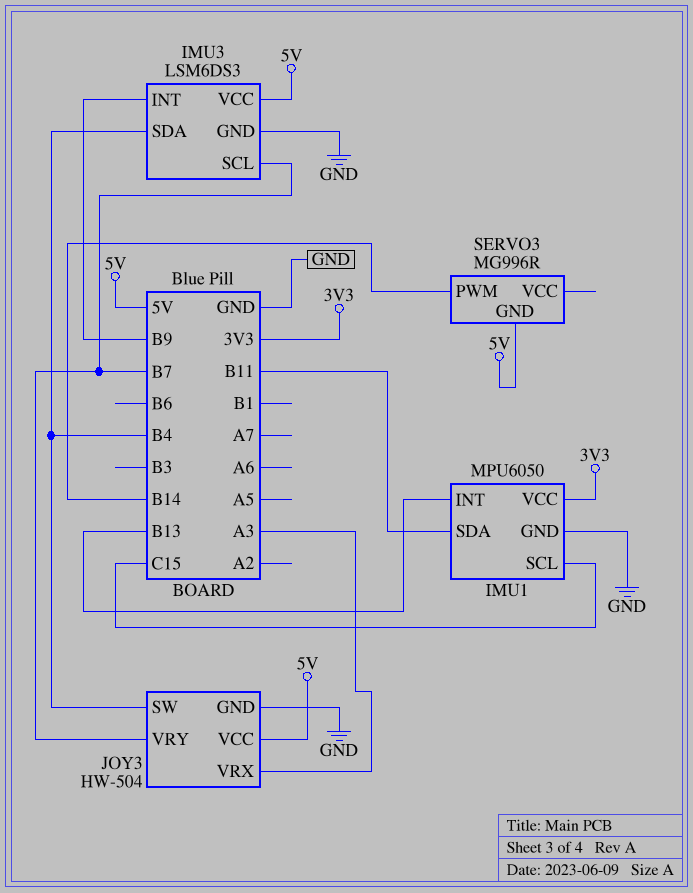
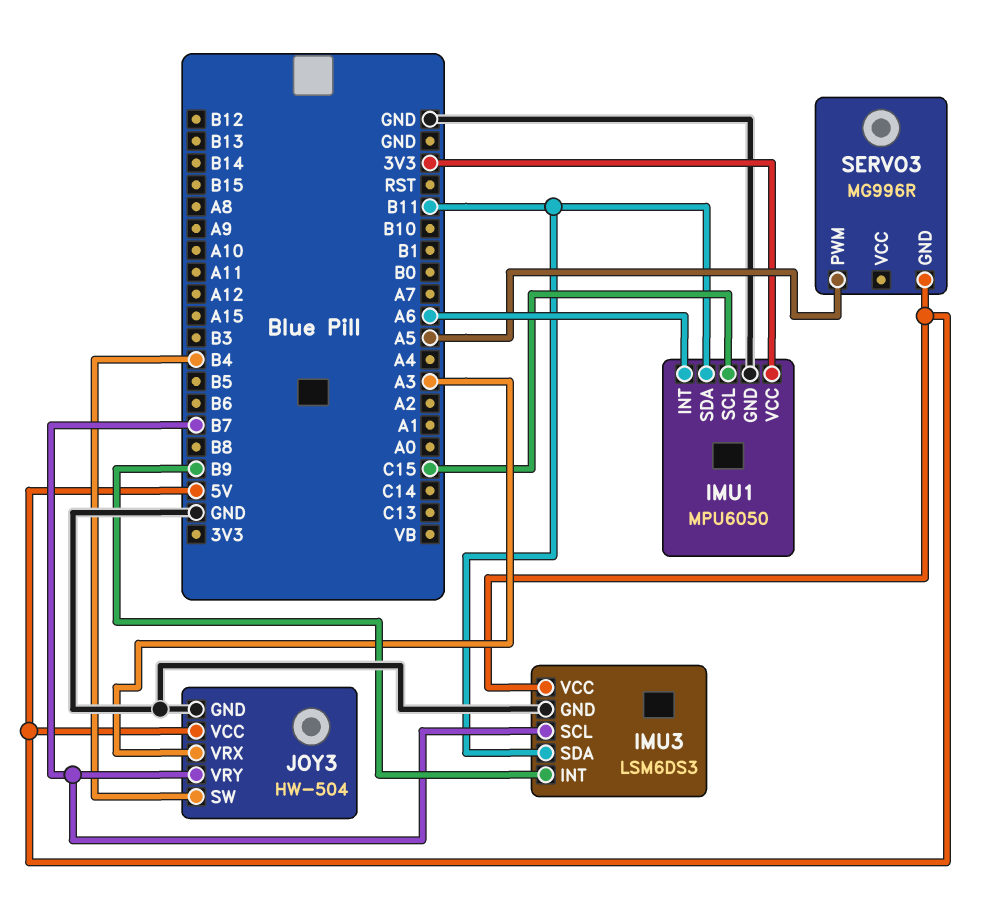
IMU1 pin INT: B13 -> A6
IMU3 pin SDA: B4 -> B11
SERVO3 pin PWM: B14 -> A5

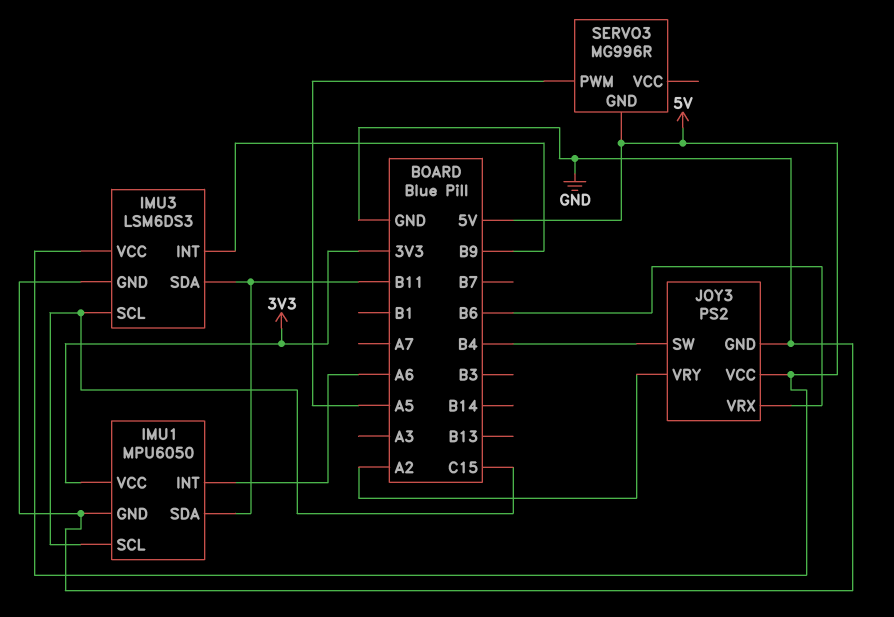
IMU3 pin SCL: B7 -> C15
JOY3: HW-504 -> PS2
JOY3 pin VRX: A3 -> B6
JOY3 pin VRY: B7 -> A2

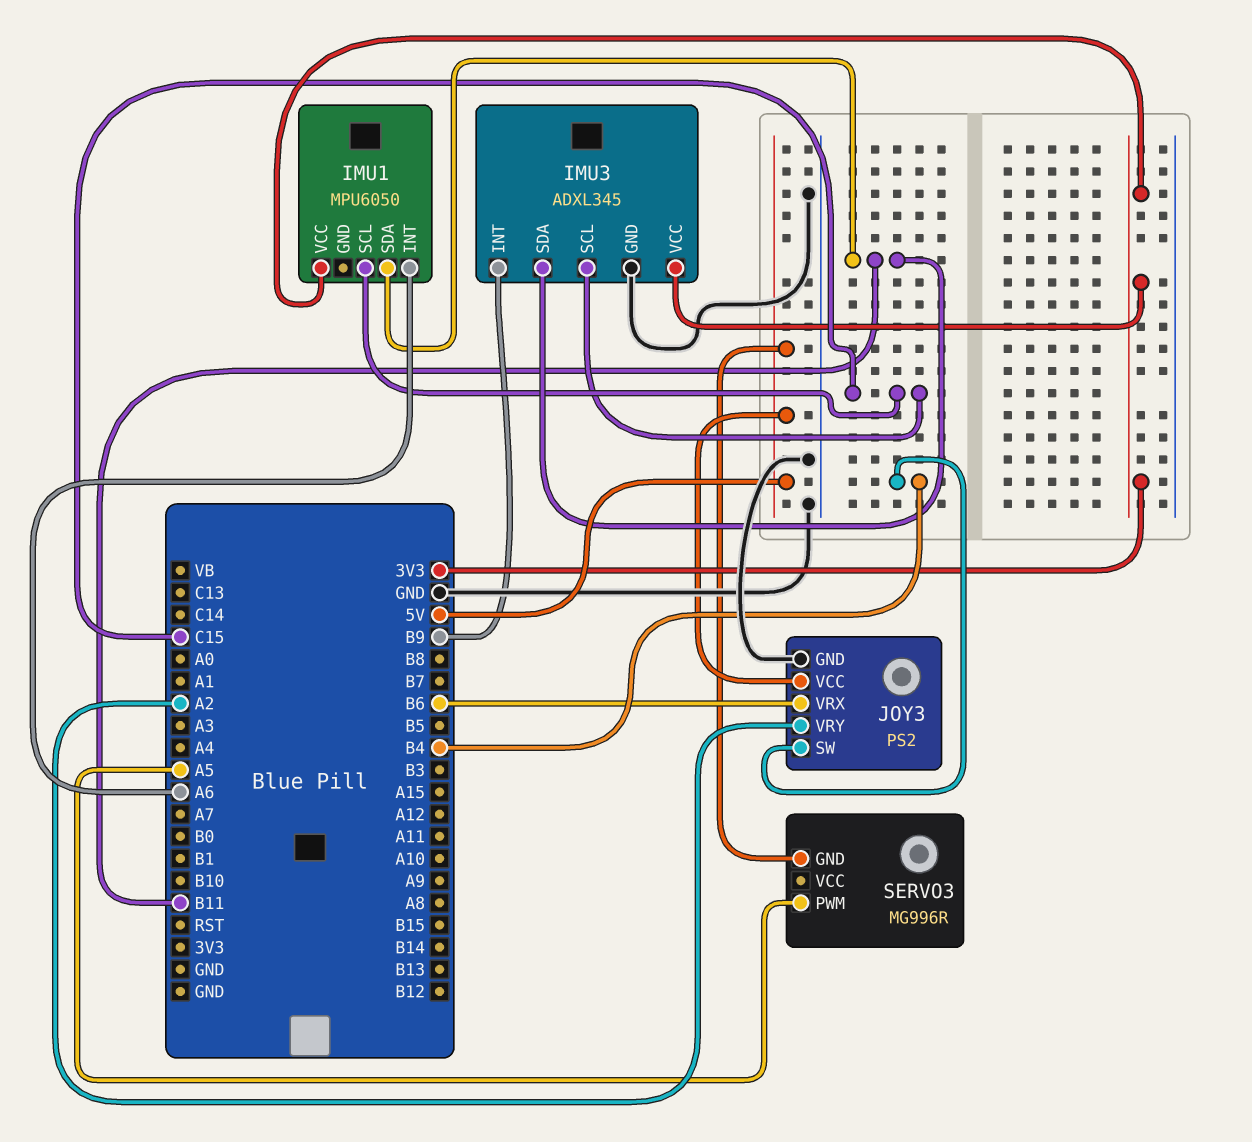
IMU1 pin GND: GND -> none
IMU3: LSM6DS3 -> ADXL345
IMU3 pin VCC: 5V -> 3V3

